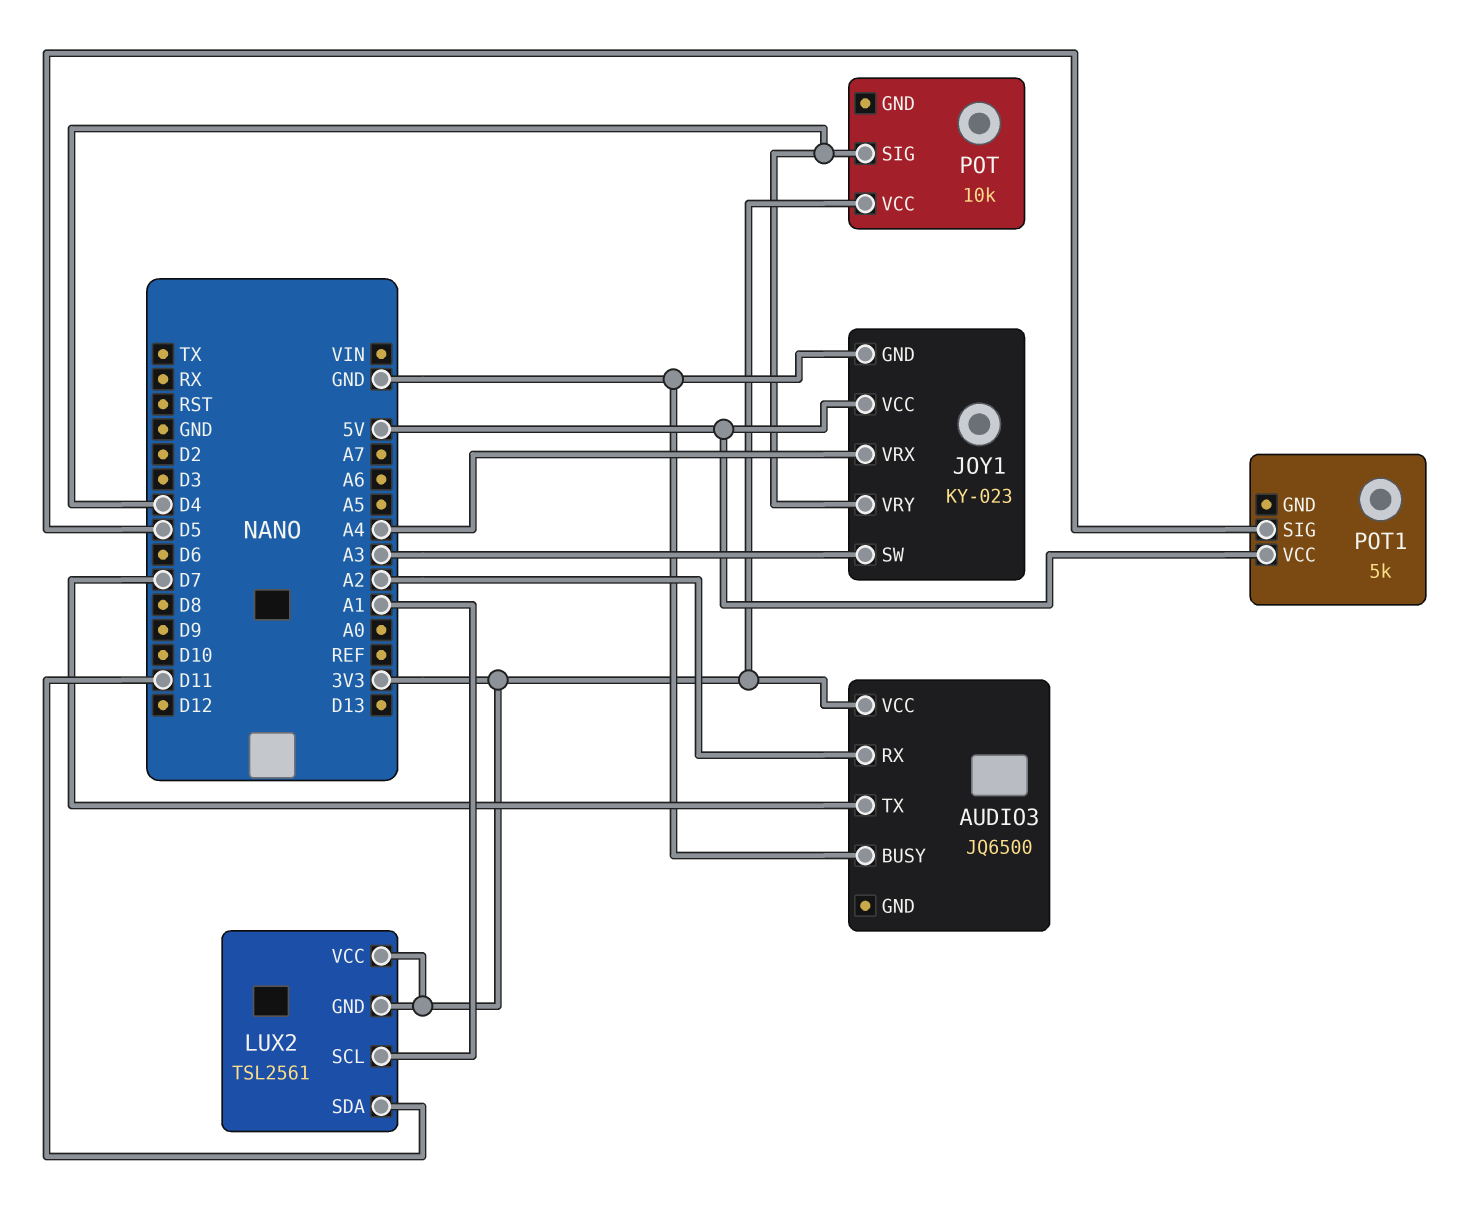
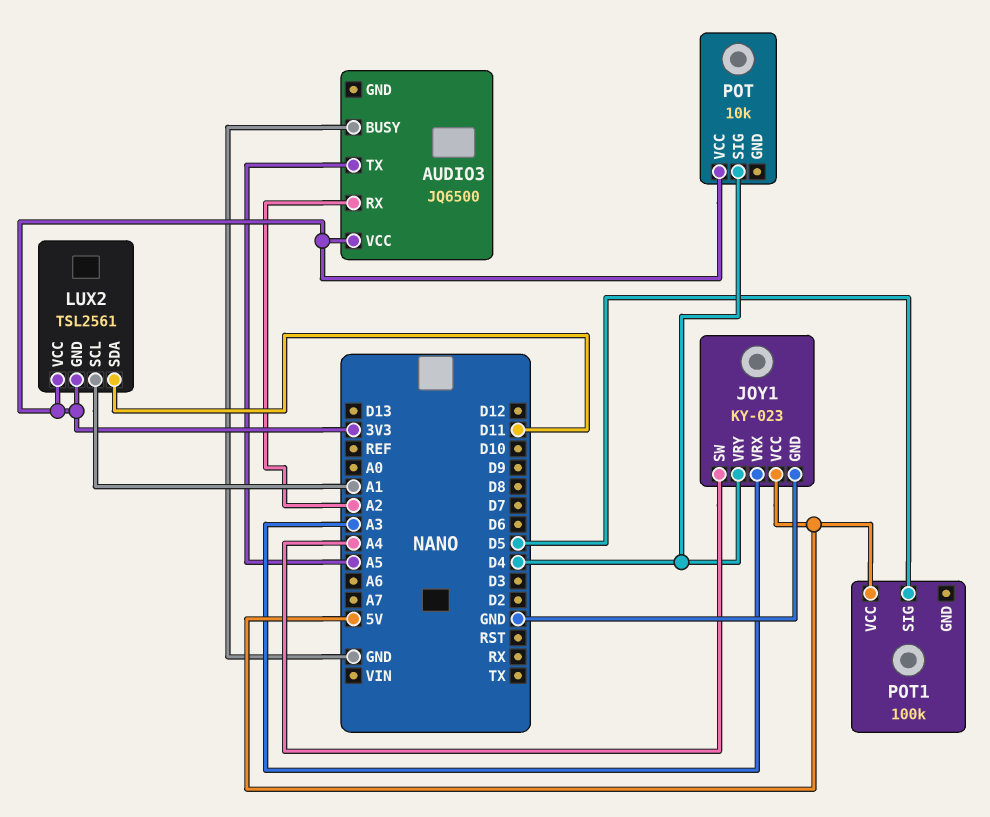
AUDIO3 pin TX: D7 -> A5
JOY1 pin SW: A3 -> A4
JOY1 pin VRX: A4 -> A3
POT1: 5k -> 100k

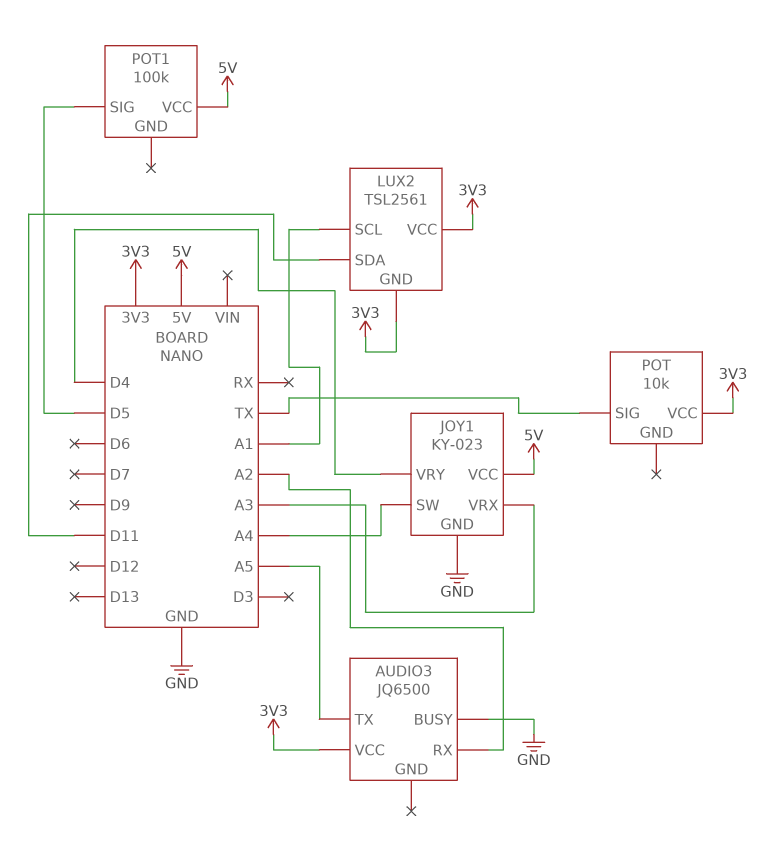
POT pin SIG: D4 -> TX

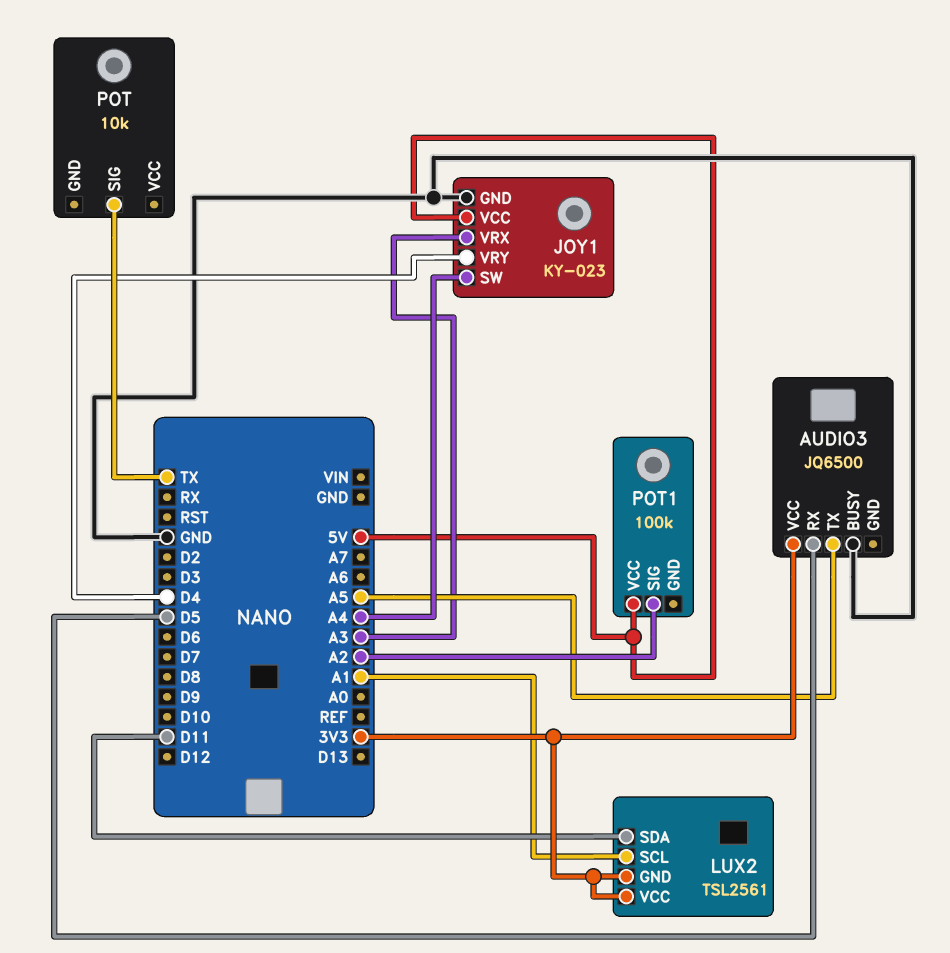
AUDIO3 pin RX: A2 -> D5
POT pin VCC: 3V3 -> none
POT1 pin SIG: D5 -> A2

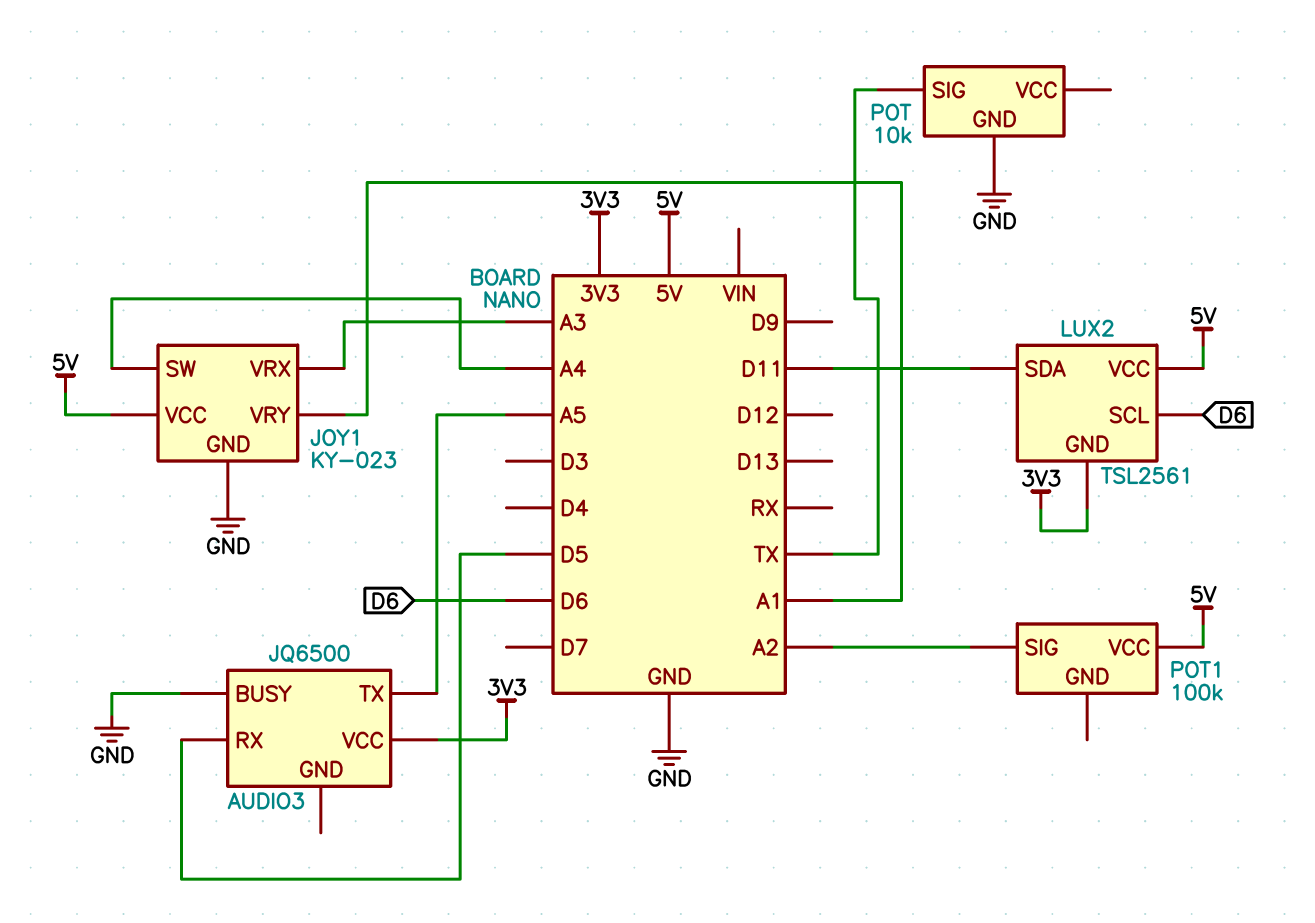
JOY1 pin VRY: D4 -> A1
LUX2 pin SCL: A1 -> D6
LUX2 pin VCC: 3V3 -> 5V
POT pin GND: none -> GND

